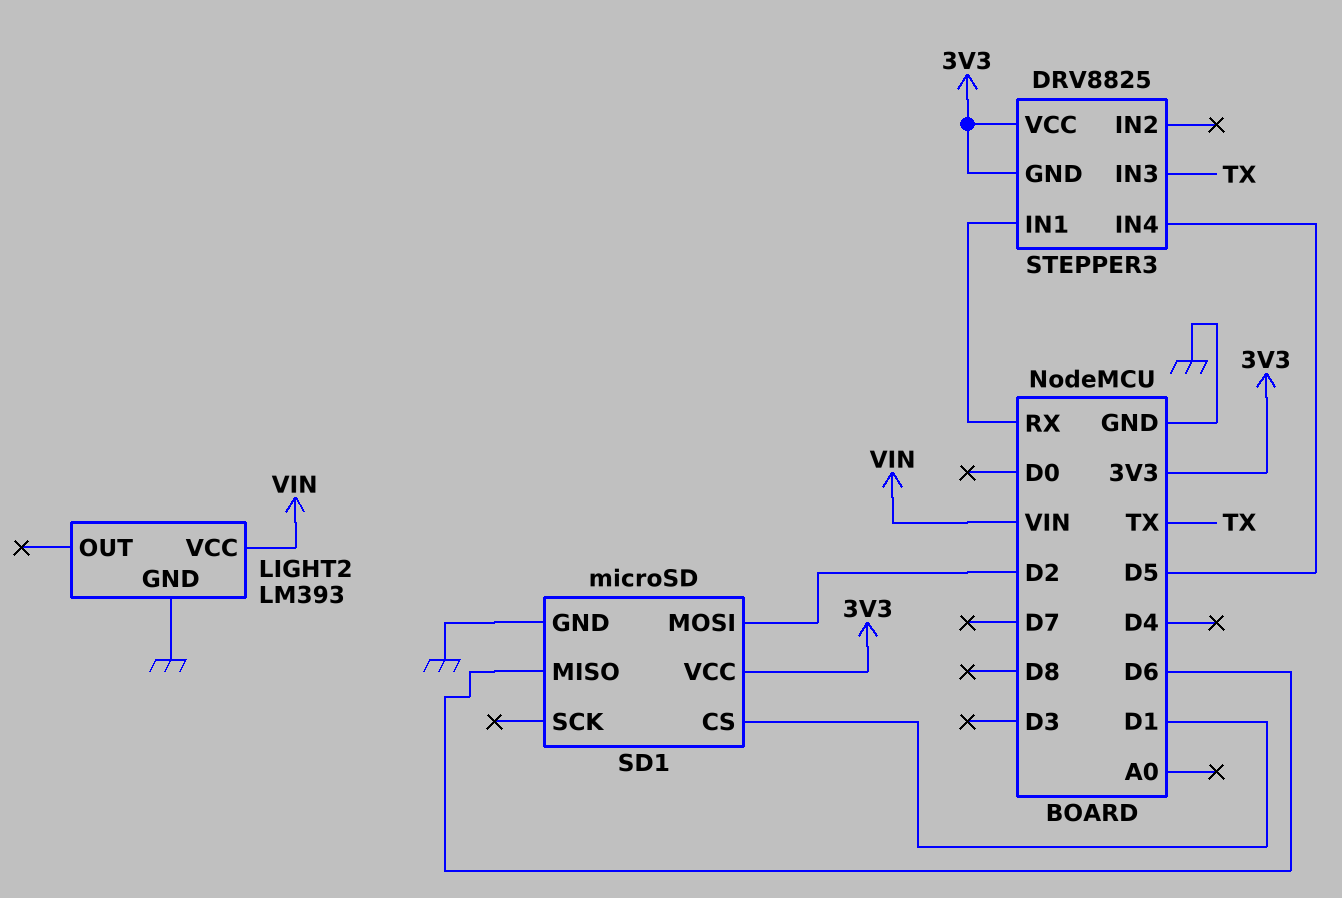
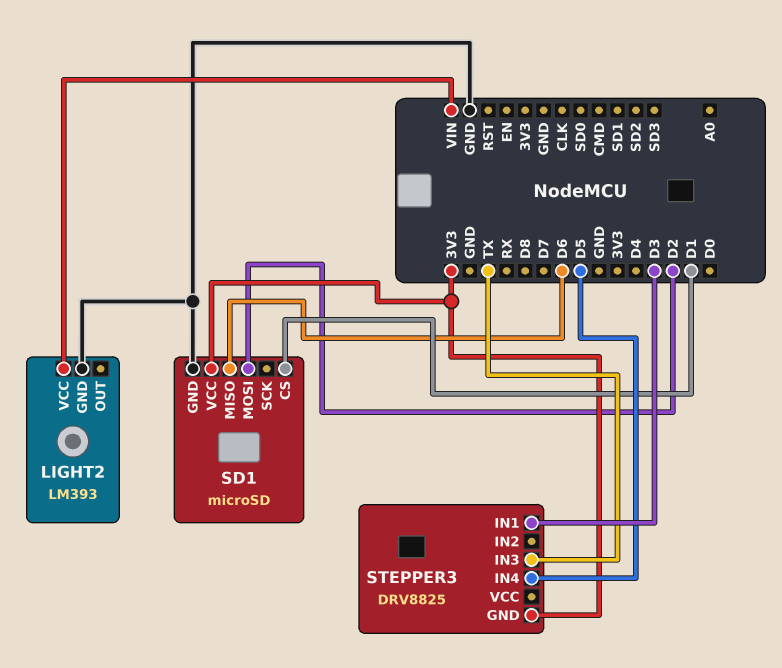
STEPPER3 pin IN1: RX -> D3
STEPPER3 pin VCC: 3V3 -> none

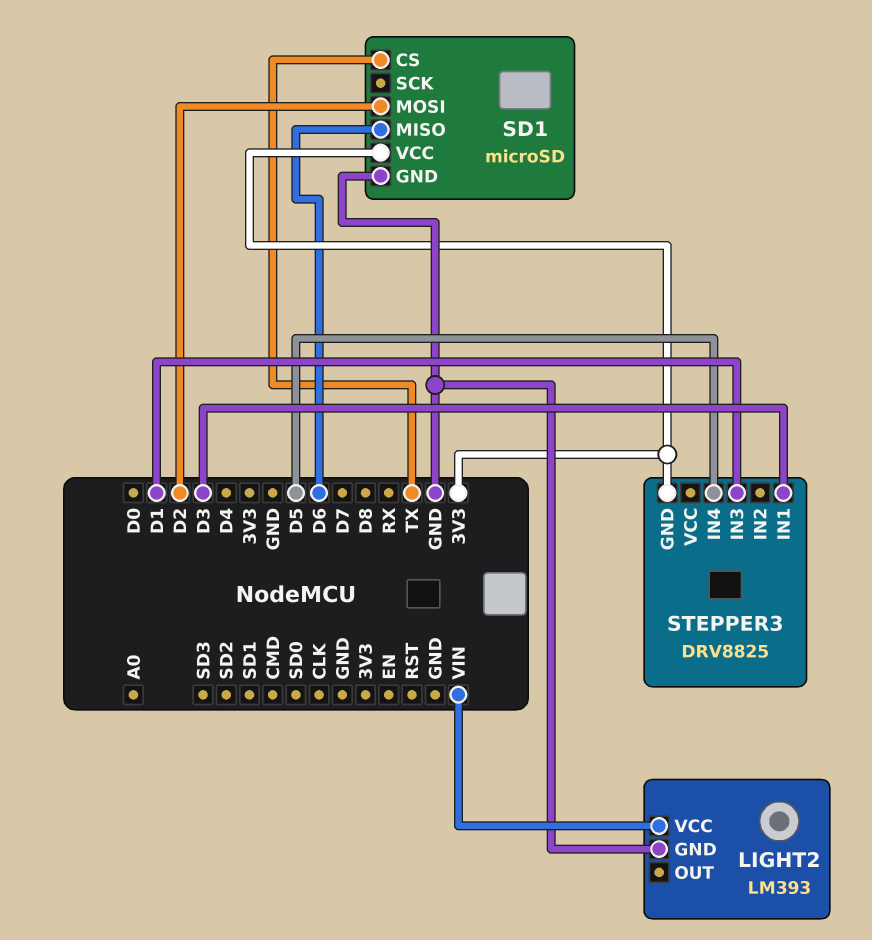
SD1 pin CS: D1 -> TX
STEPPER3 pin IN3: TX -> D1

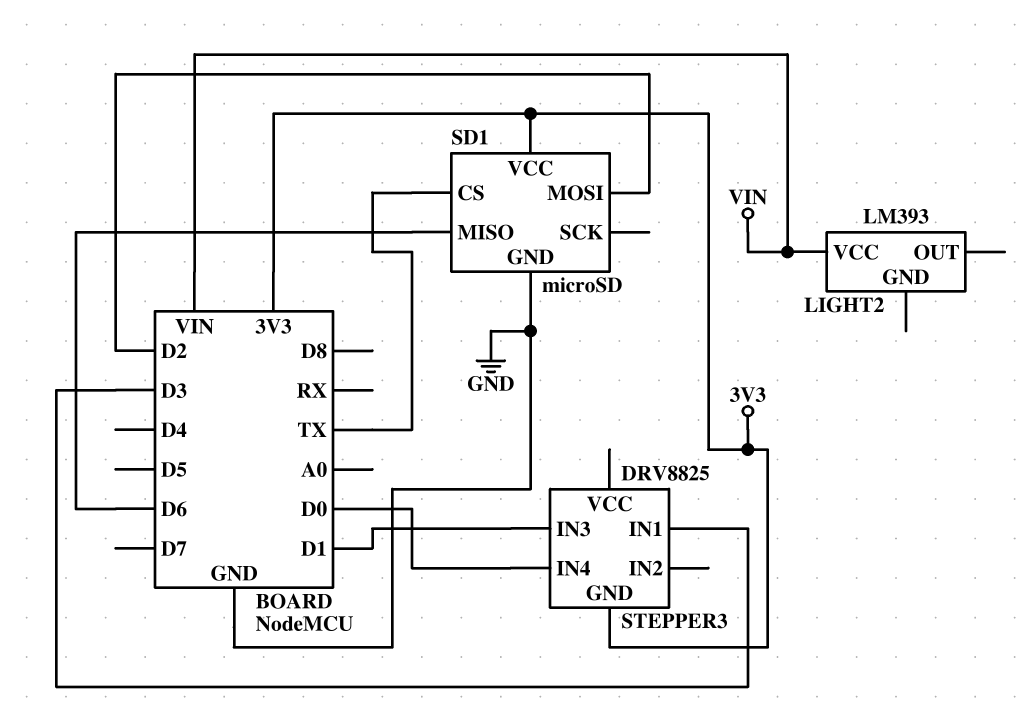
LIGHT2 pin GND: GND -> none
STEPPER3 pin IN4: D5 -> D0

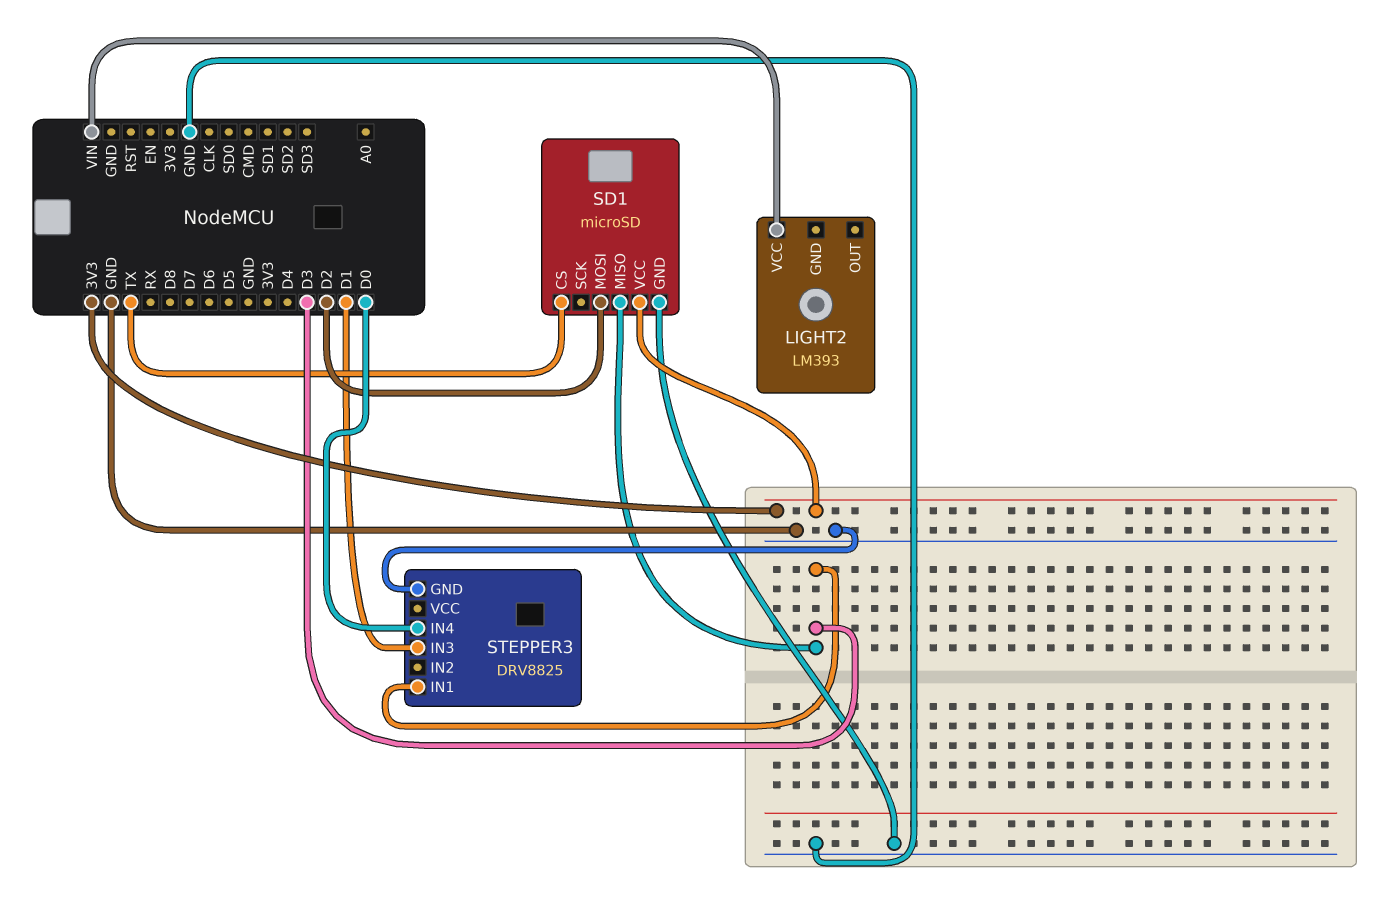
SD1 pin MISO: D6 -> D3
STEPPER3 pin GND: 3V3 -> GND

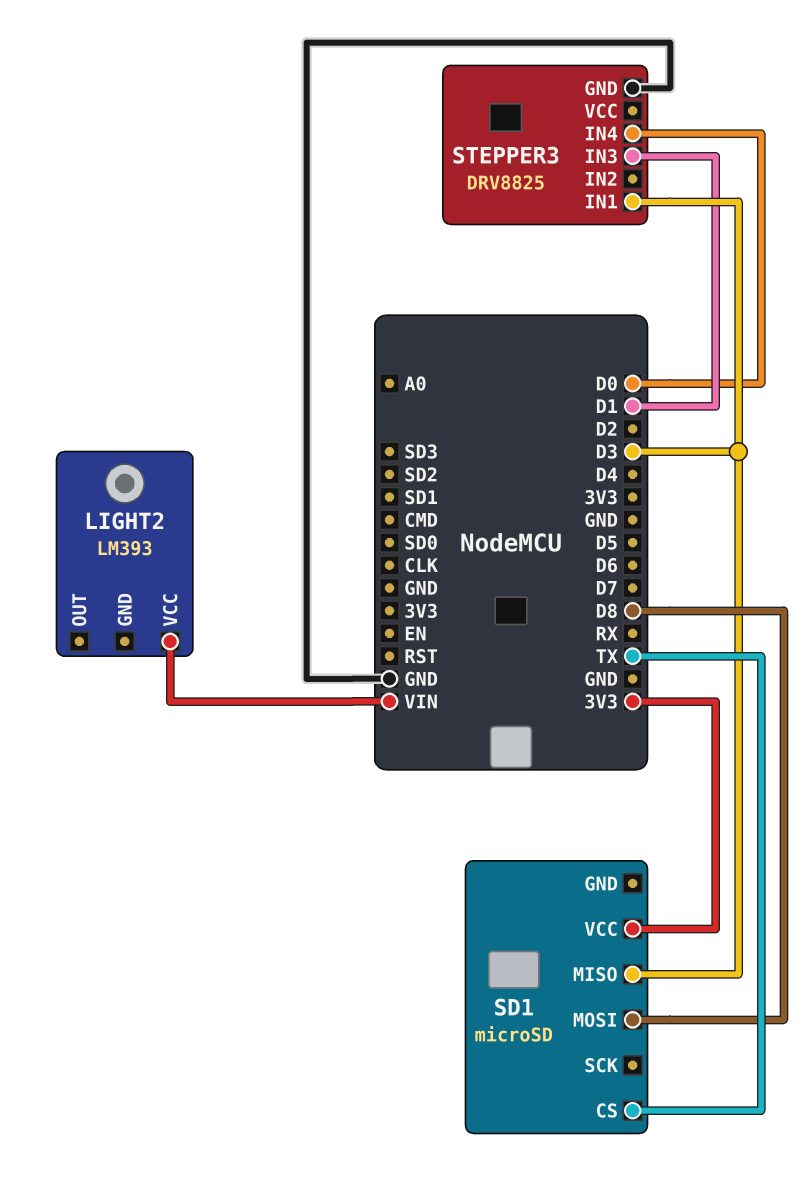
SD1 pin GND: GND -> none
SD1 pin MOSI: D2 -> D8

